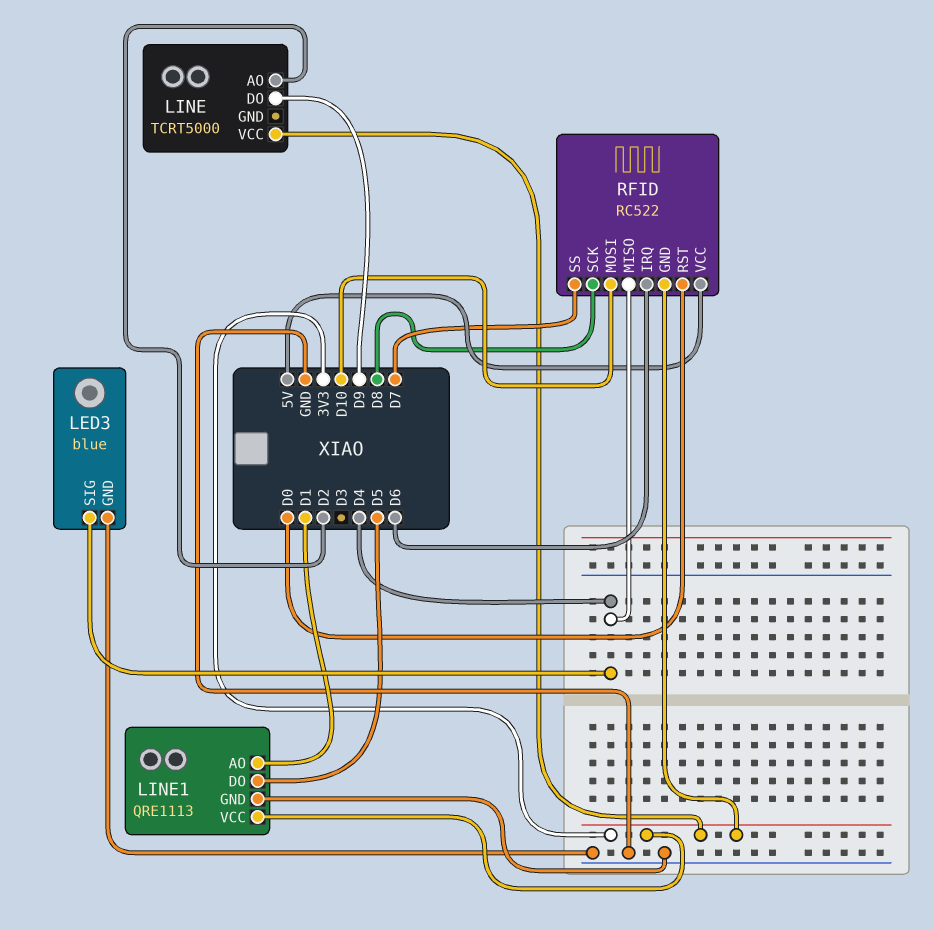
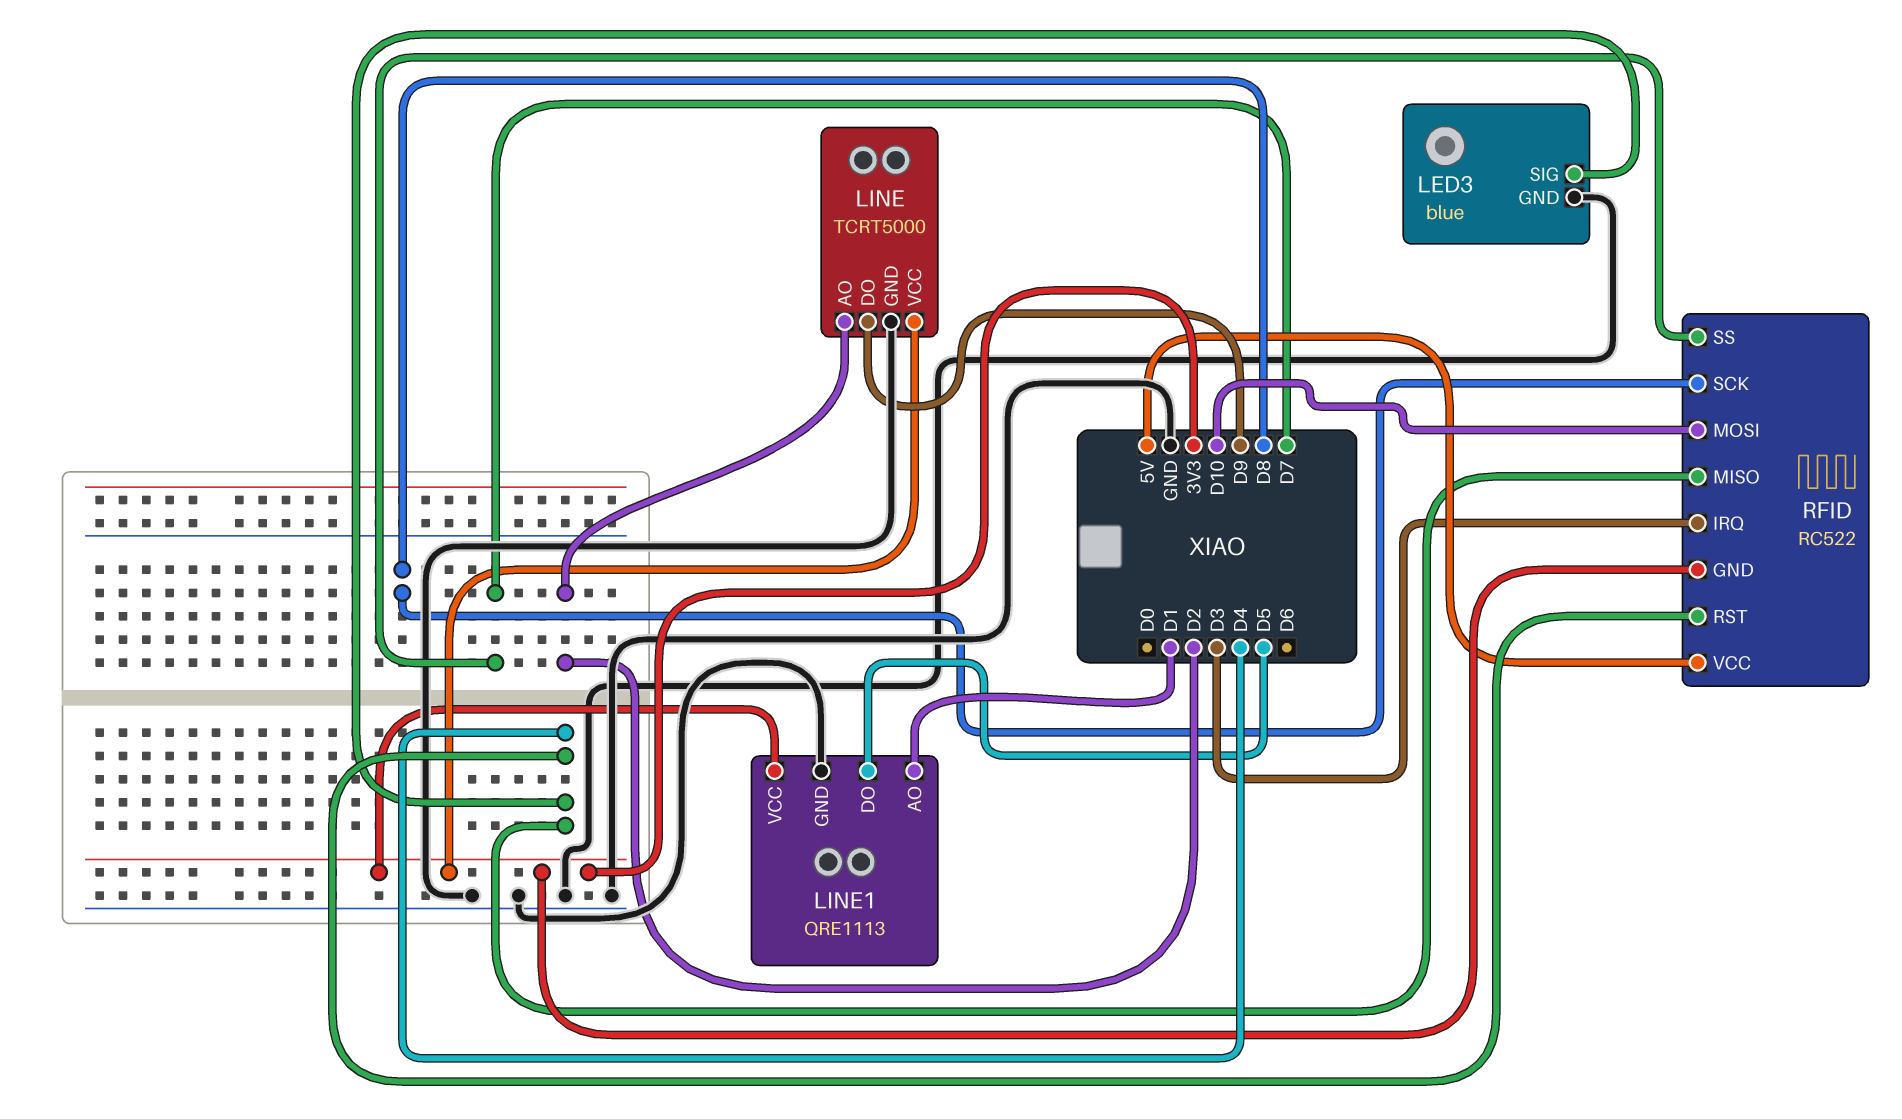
LINE pin GND: none -> GND
RFID pin IRQ: D6 -> D3
RFID pin RST: D0 -> D4

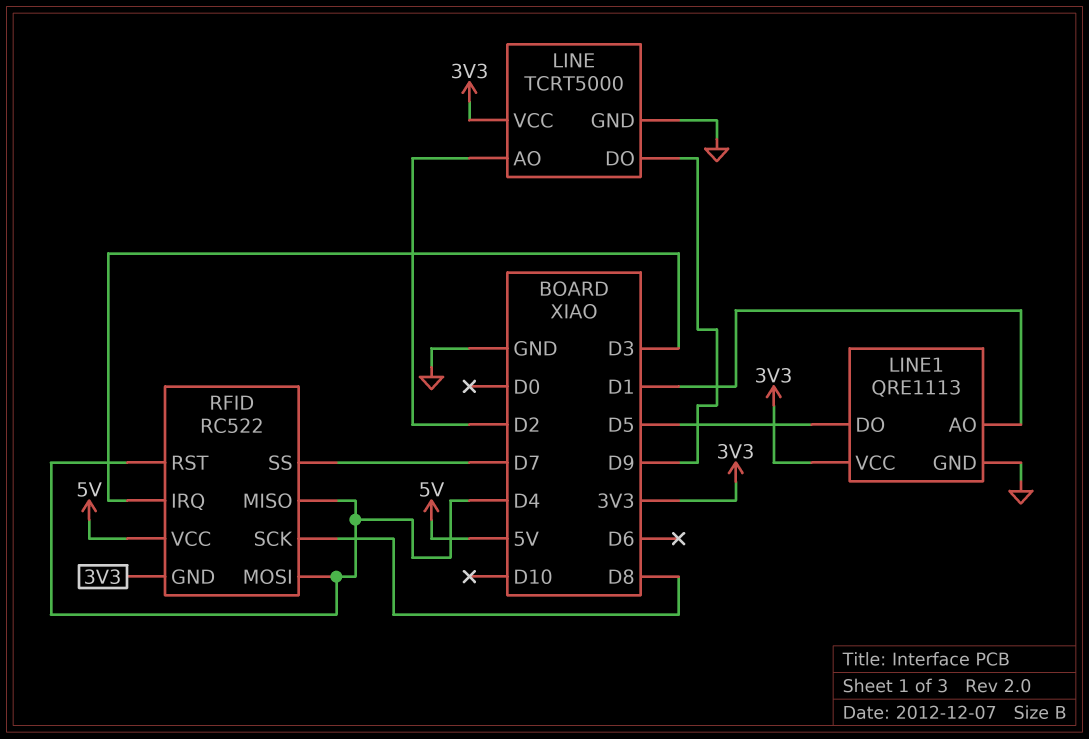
LED3: blue -> none
LED3 pin GND: GND -> none
LED3 pin SIG: D4 -> none
RFID pin MOSI: D10 -> D4

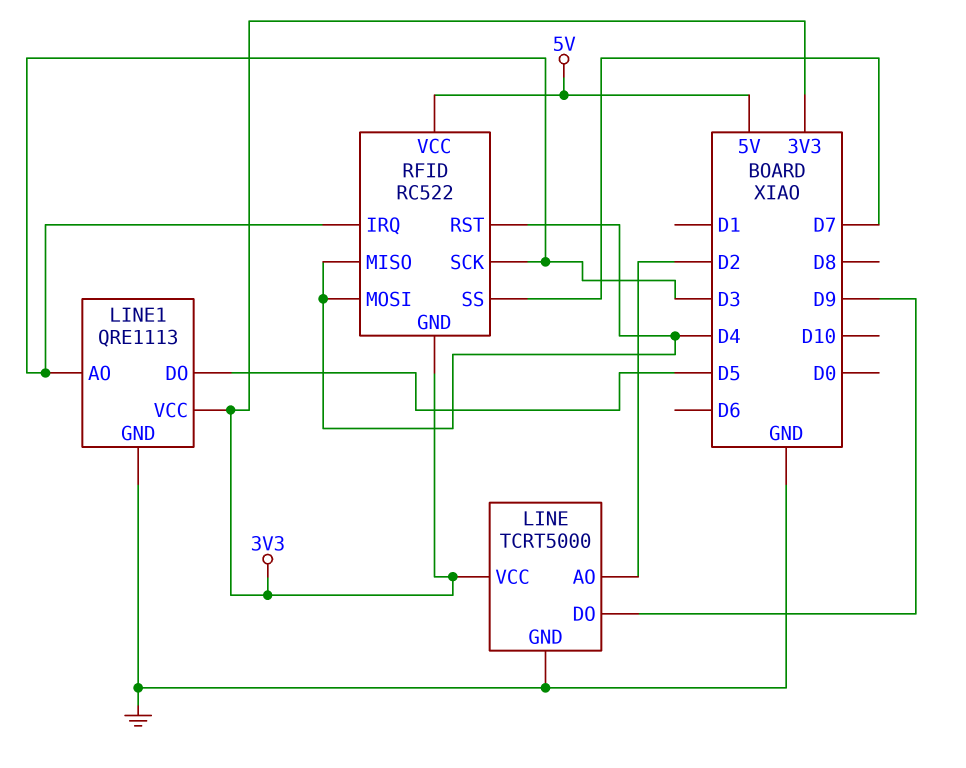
LINE1 pin AO: D1 -> D3
RFID pin SCK: D8 -> D3

